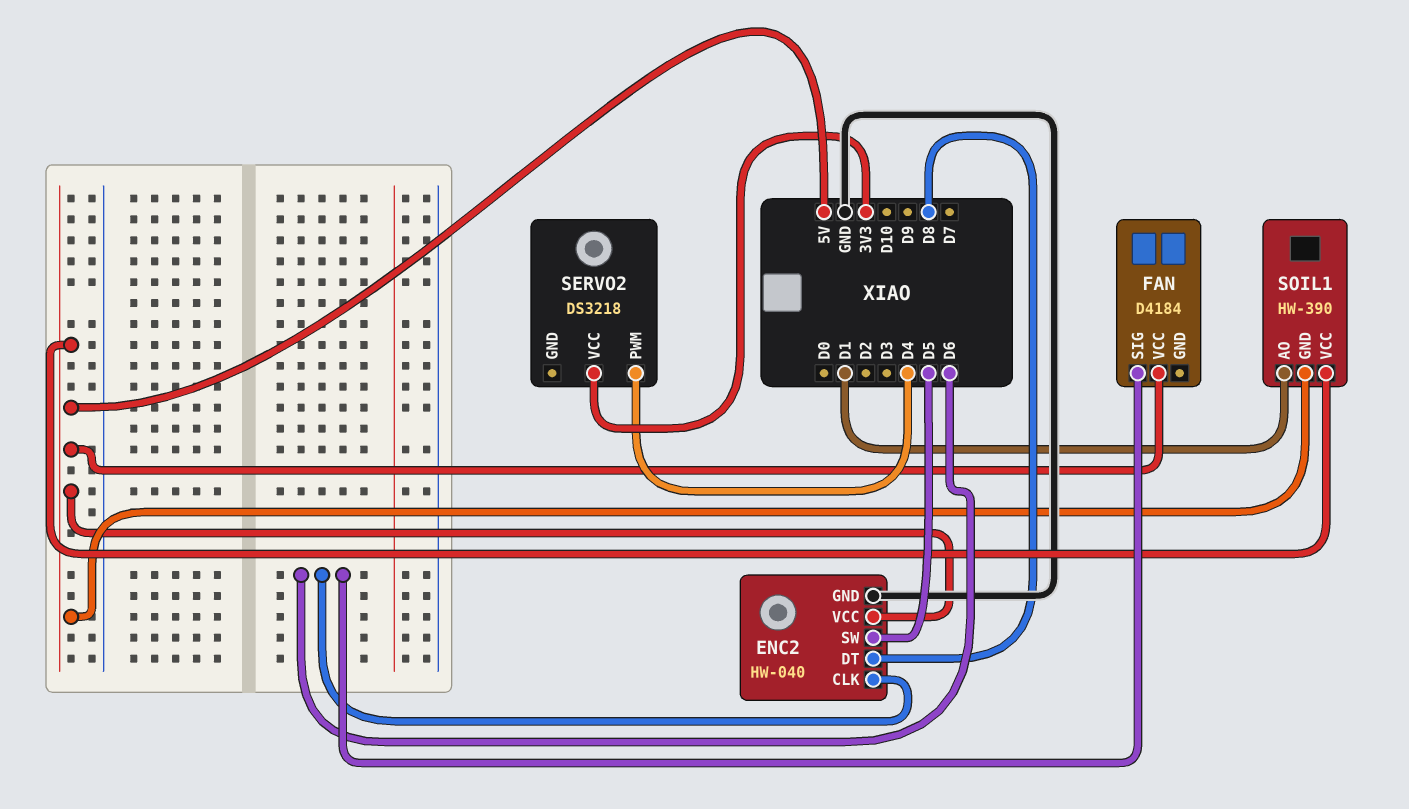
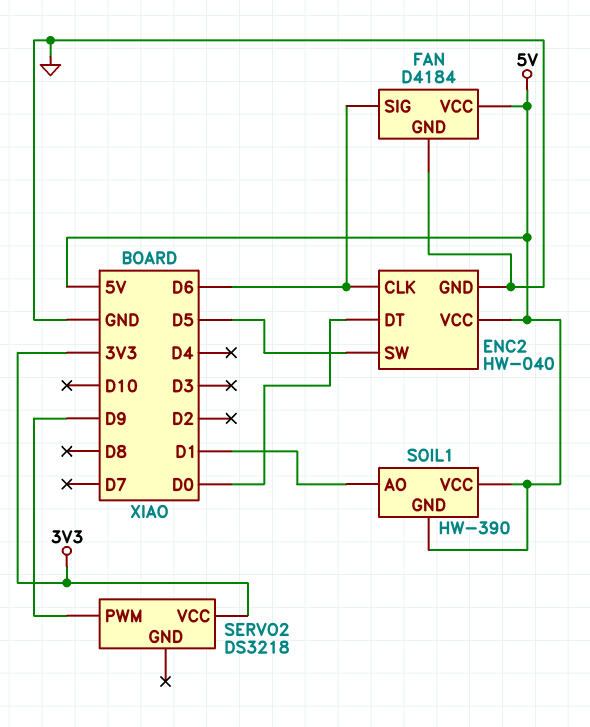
ENC2 pin DT: D8 -> D0
FAN pin GND: none -> GND
SERVO2 pin PWM: D4 -> D9

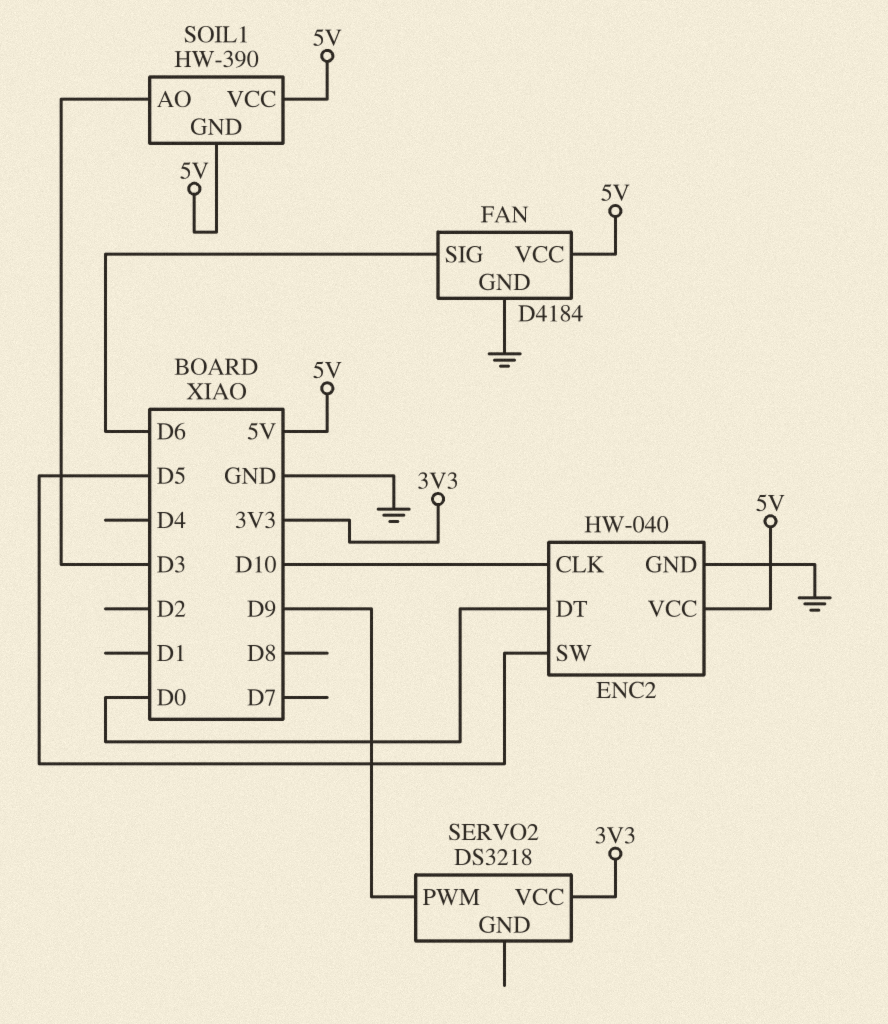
ENC2 pin CLK: D6 -> D10
SOIL1 pin AO: D1 -> D3

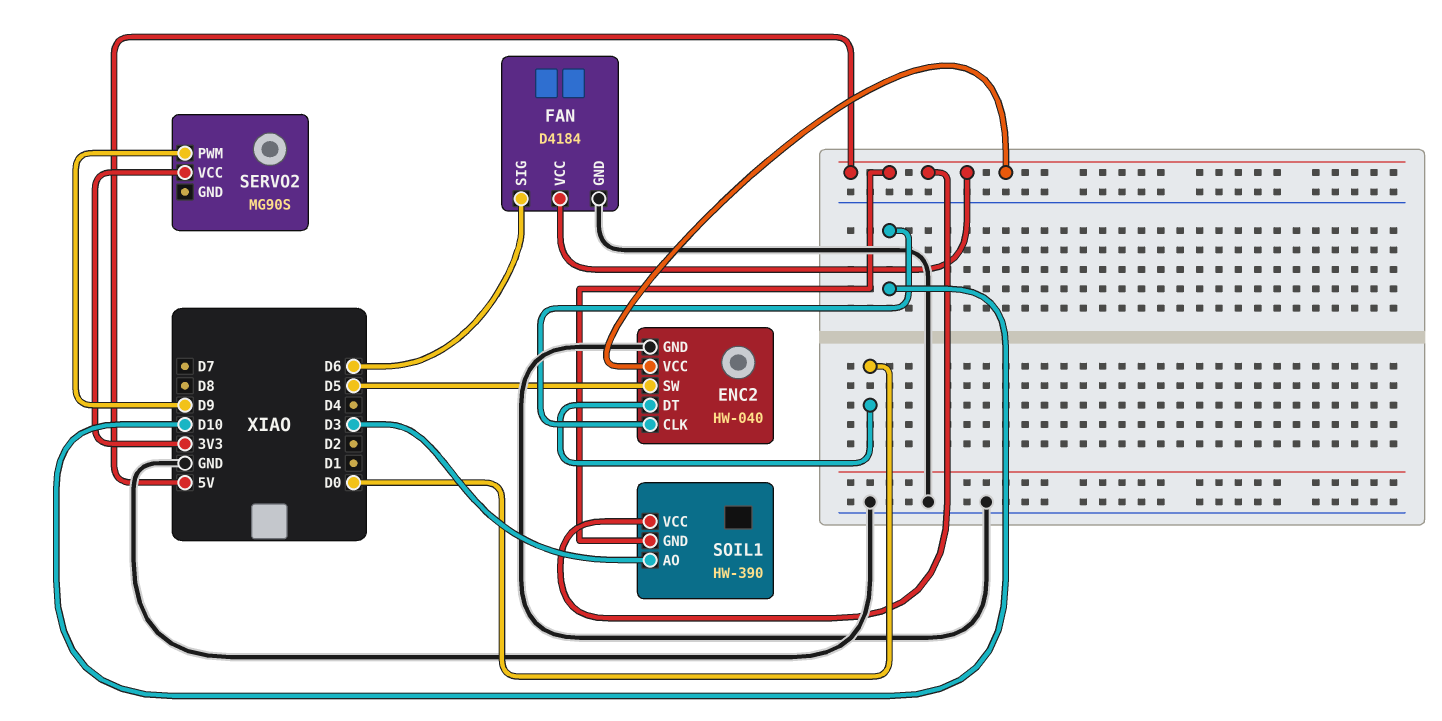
SERVO2: DS3218 -> MG90S

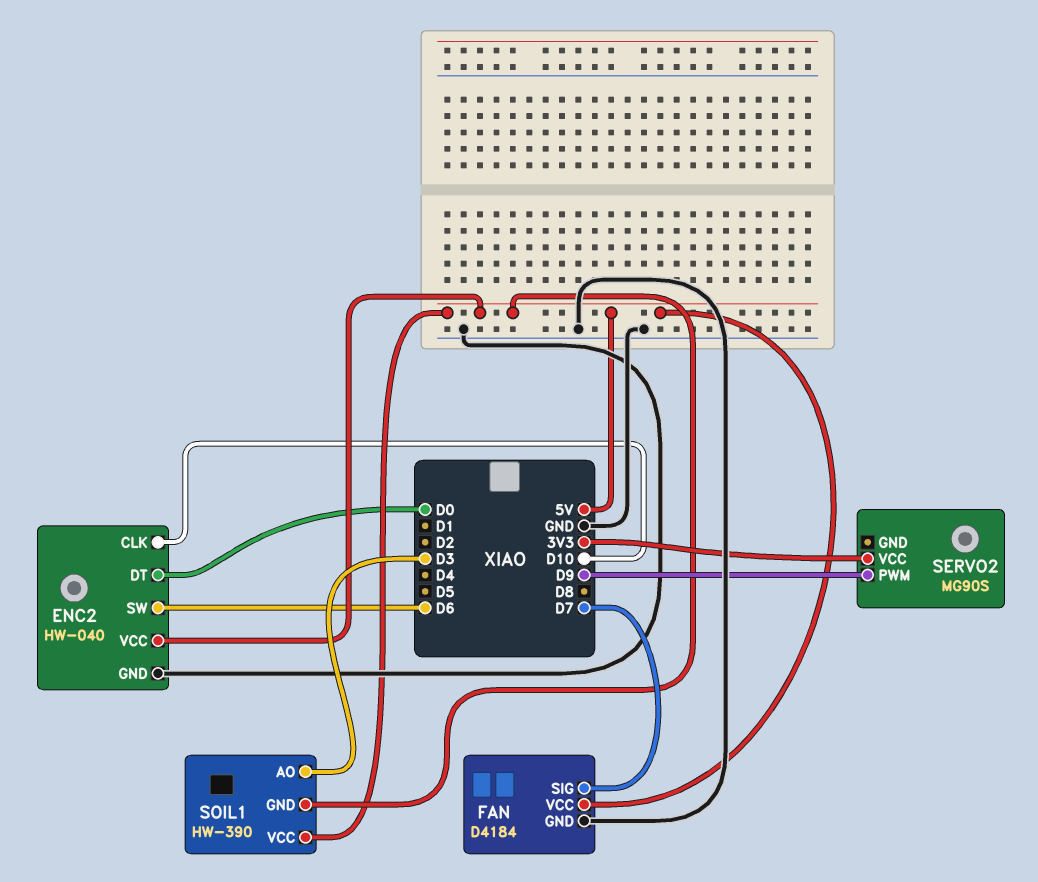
ENC2 pin SW: D5 -> D6
FAN pin SIG: D6 -> D7

